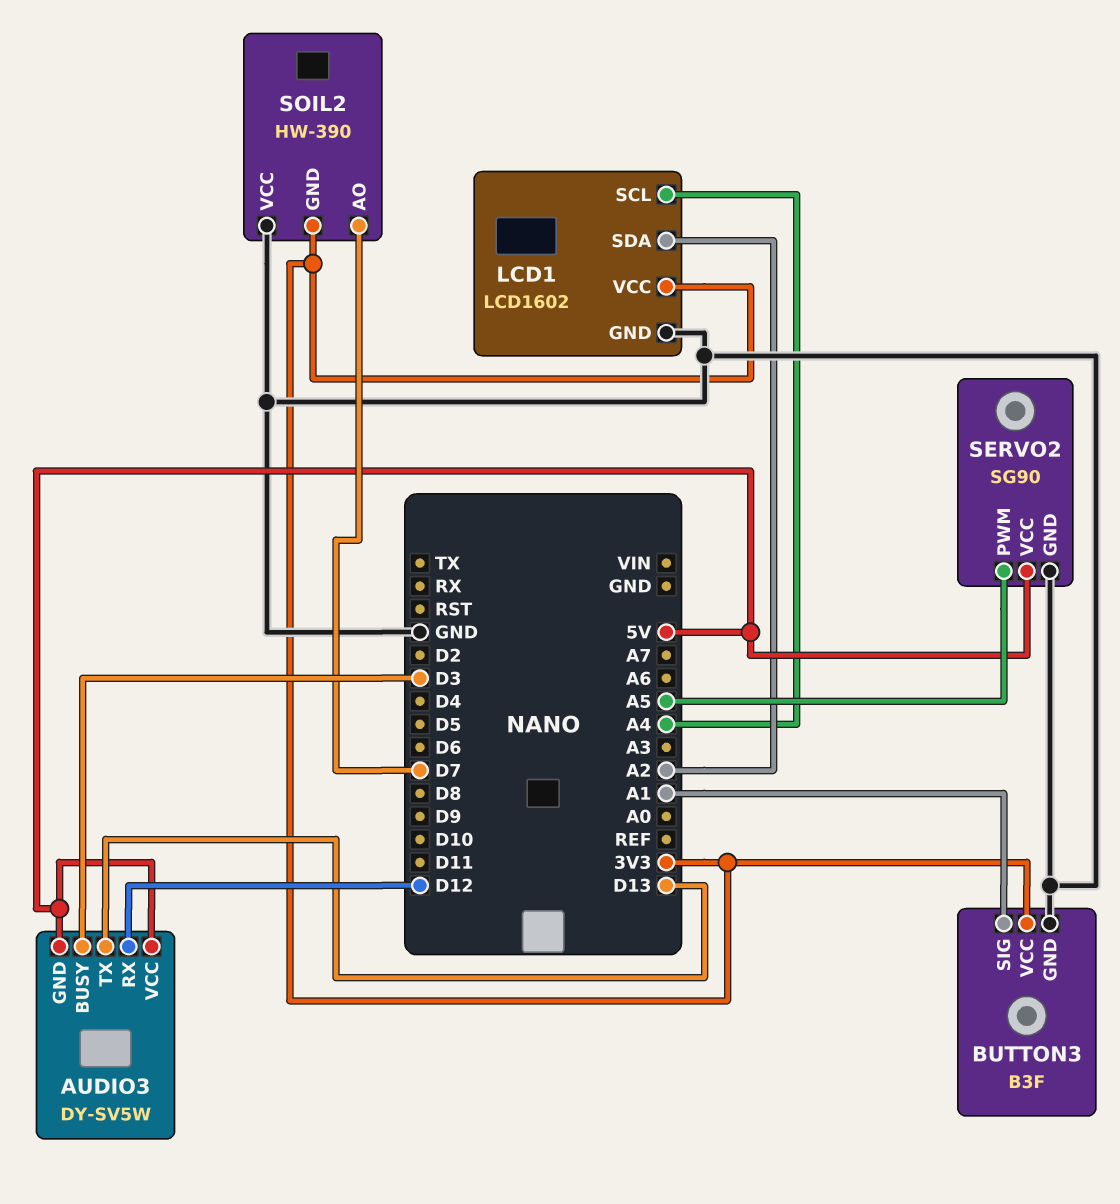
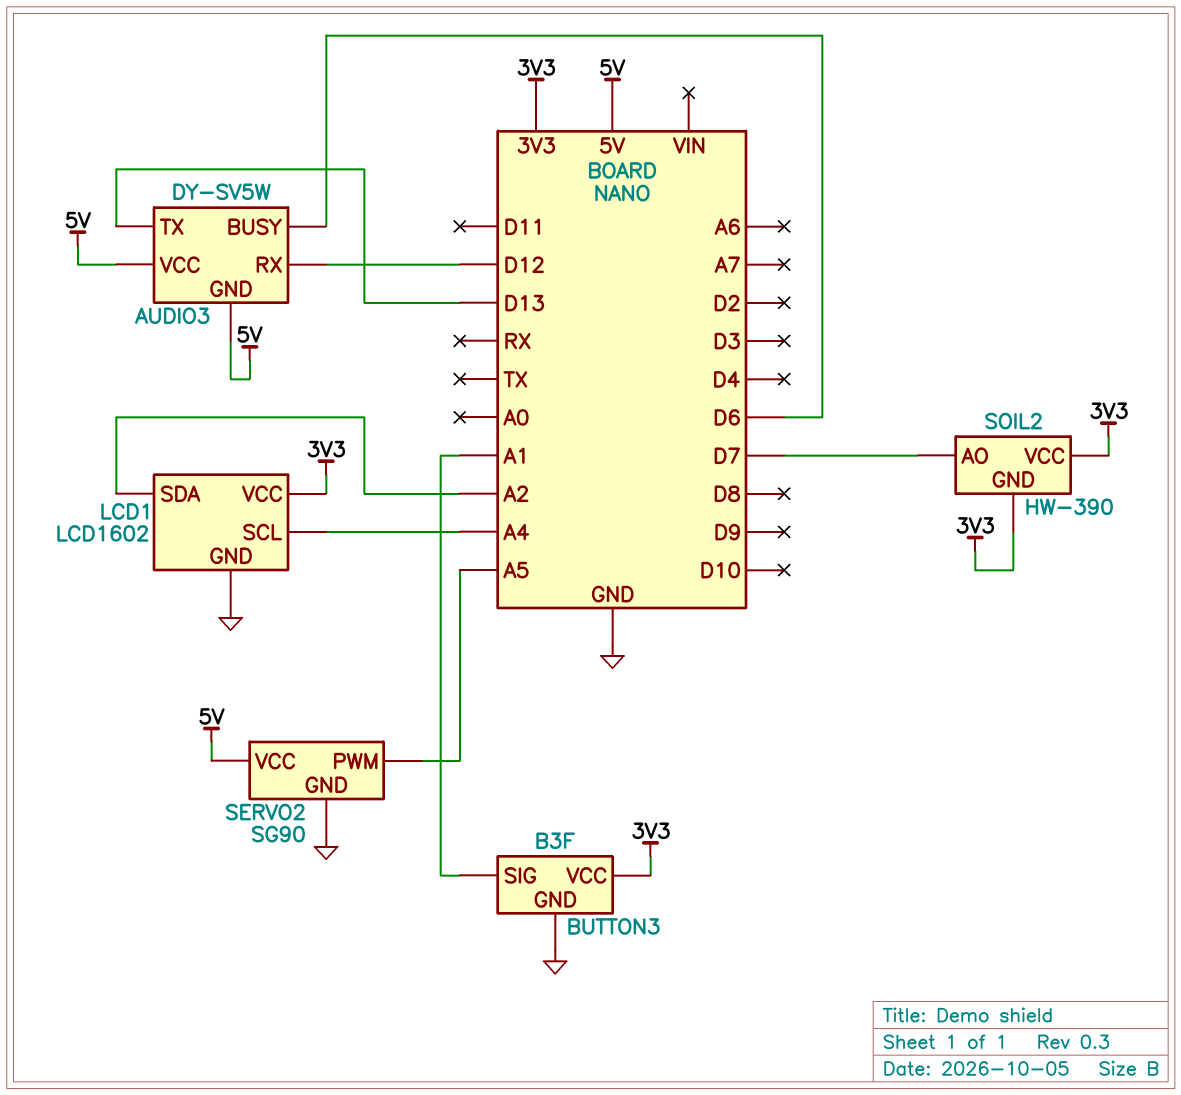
AUDIO3 pin BUSY: D3 -> D6
SOIL2 pin VCC: GND -> 3V3

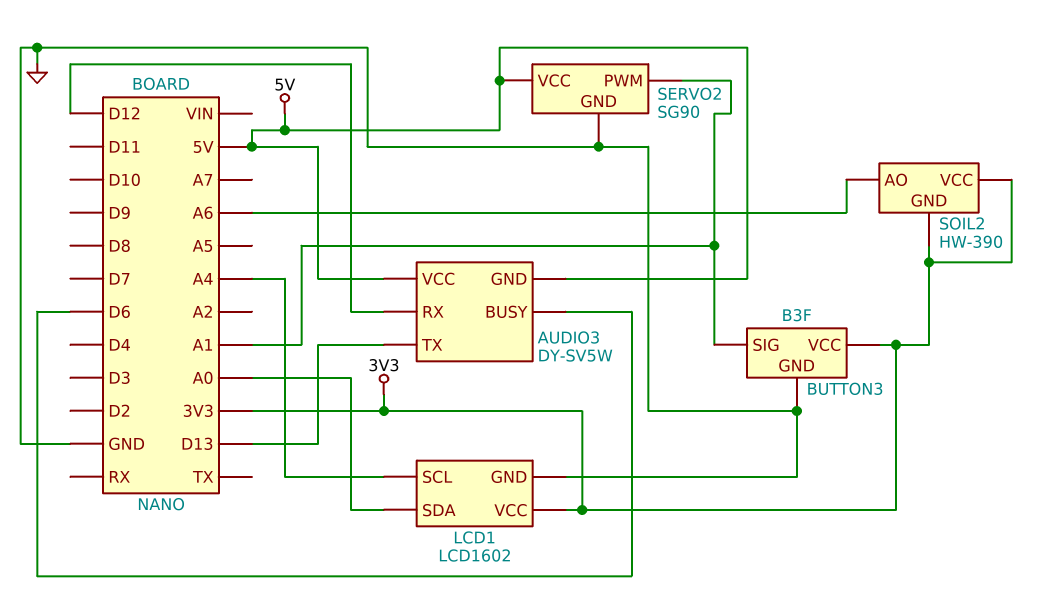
LCD1 pin SDA: A2 -> A0
SERVO2 pin PWM: A5 -> A1
SOIL2 pin AO: D7 -> A6

